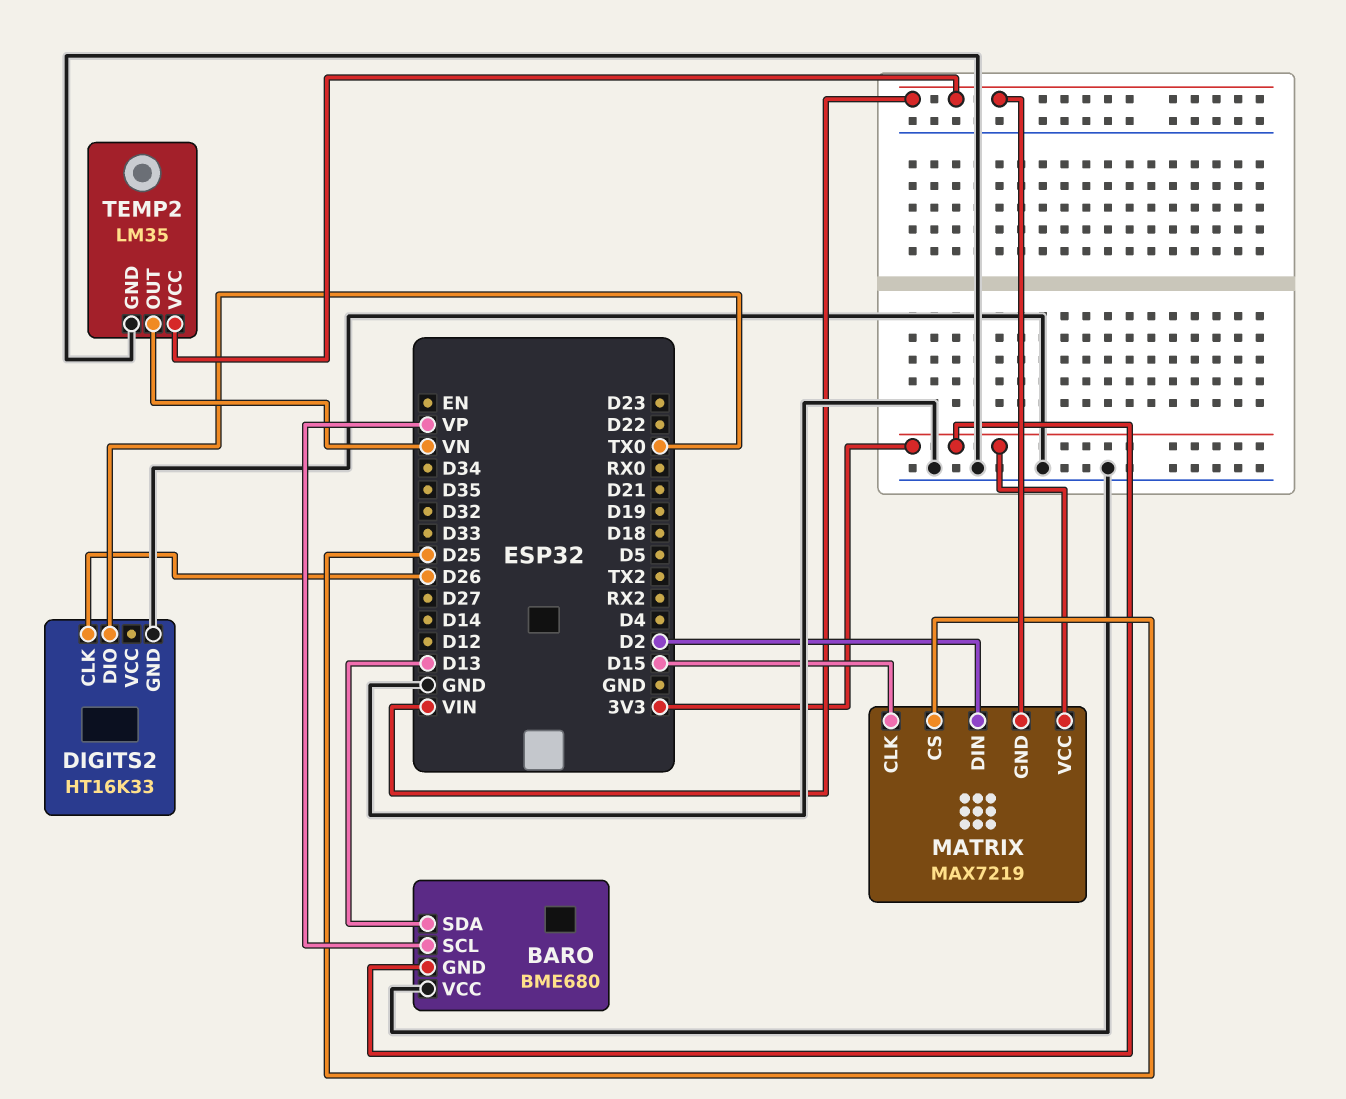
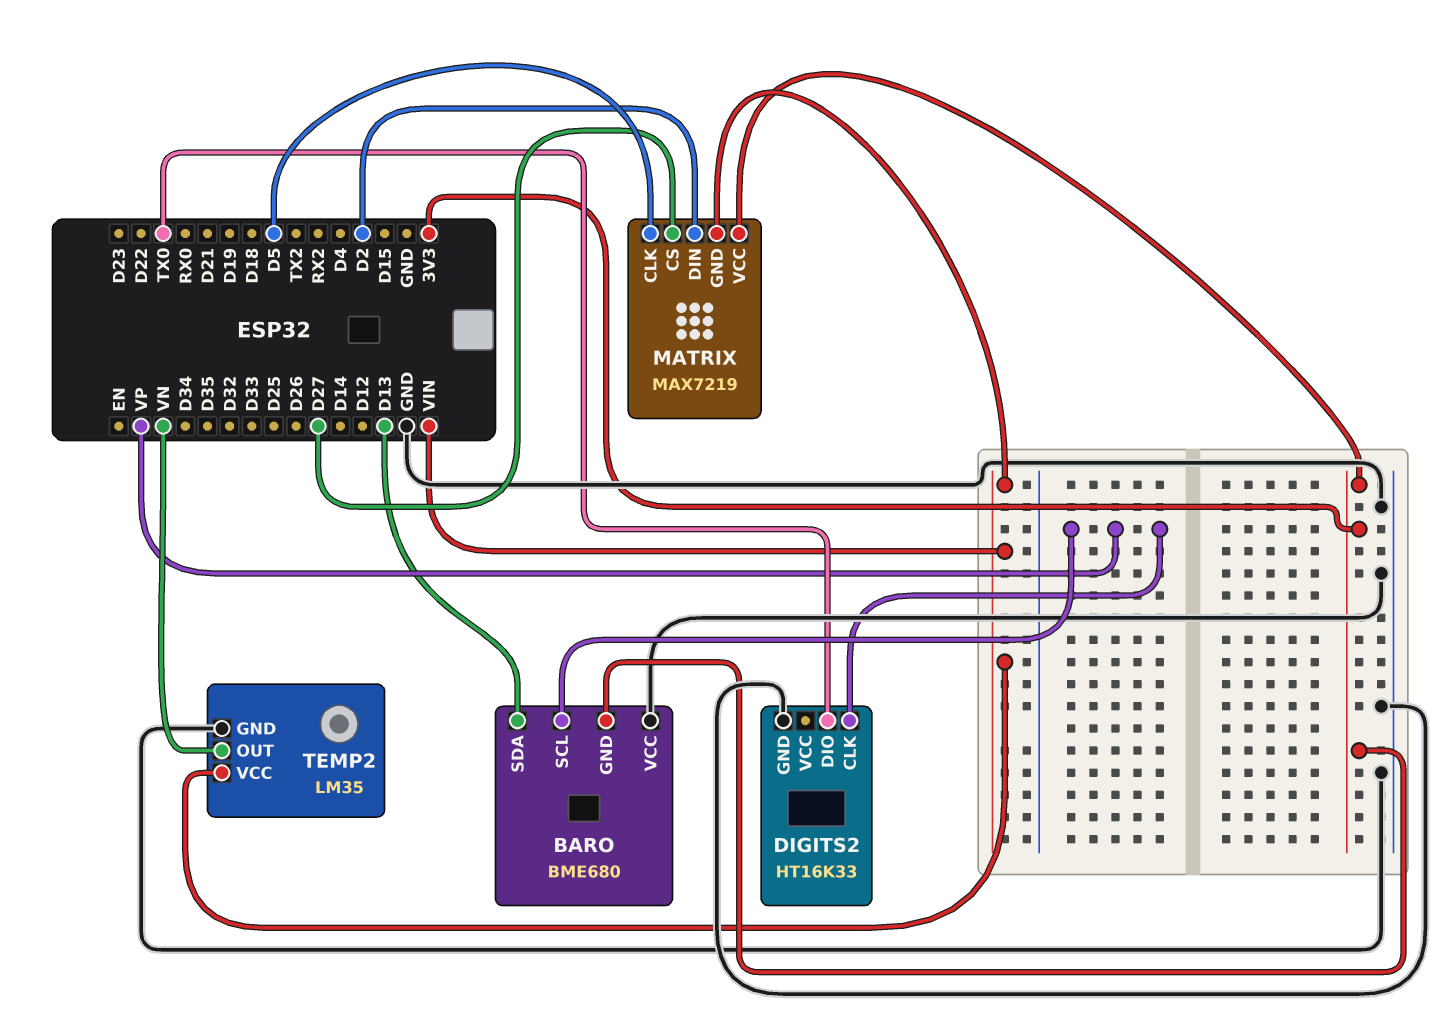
DIGITS2 pin CLK: D26 -> VP
MATRIX pin CLK: D15 -> D5
MATRIX pin CS: D25 -> D27

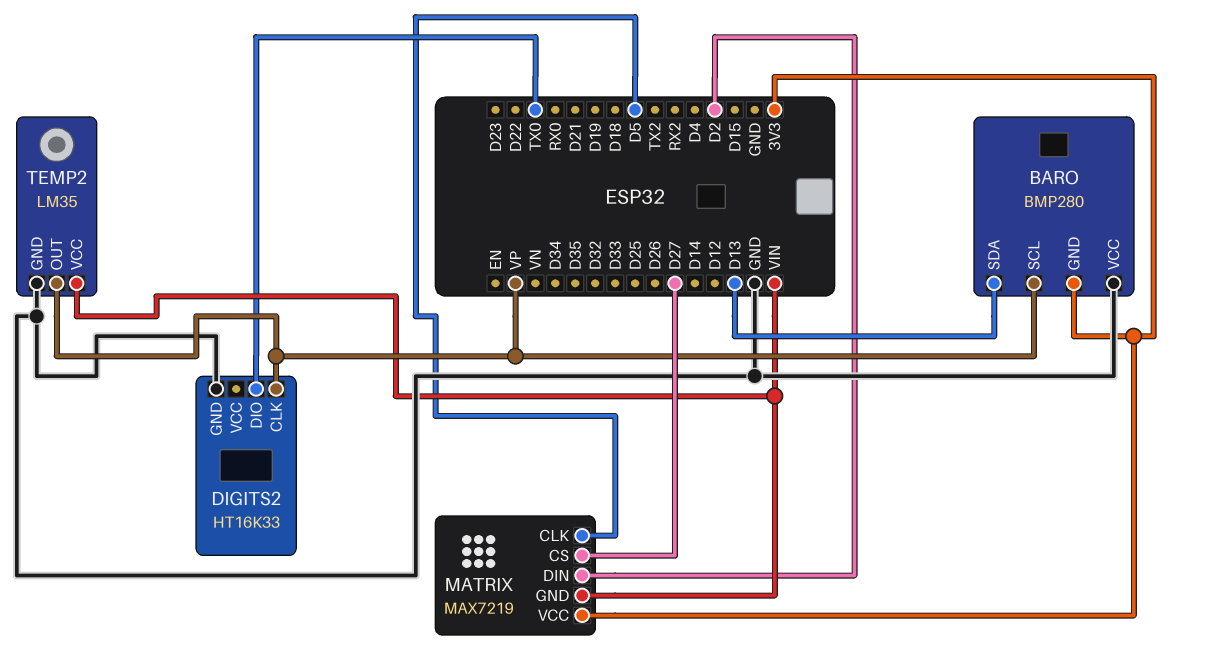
BARO: BME680 -> BMP280
TEMP2 pin OUT: VN -> VP

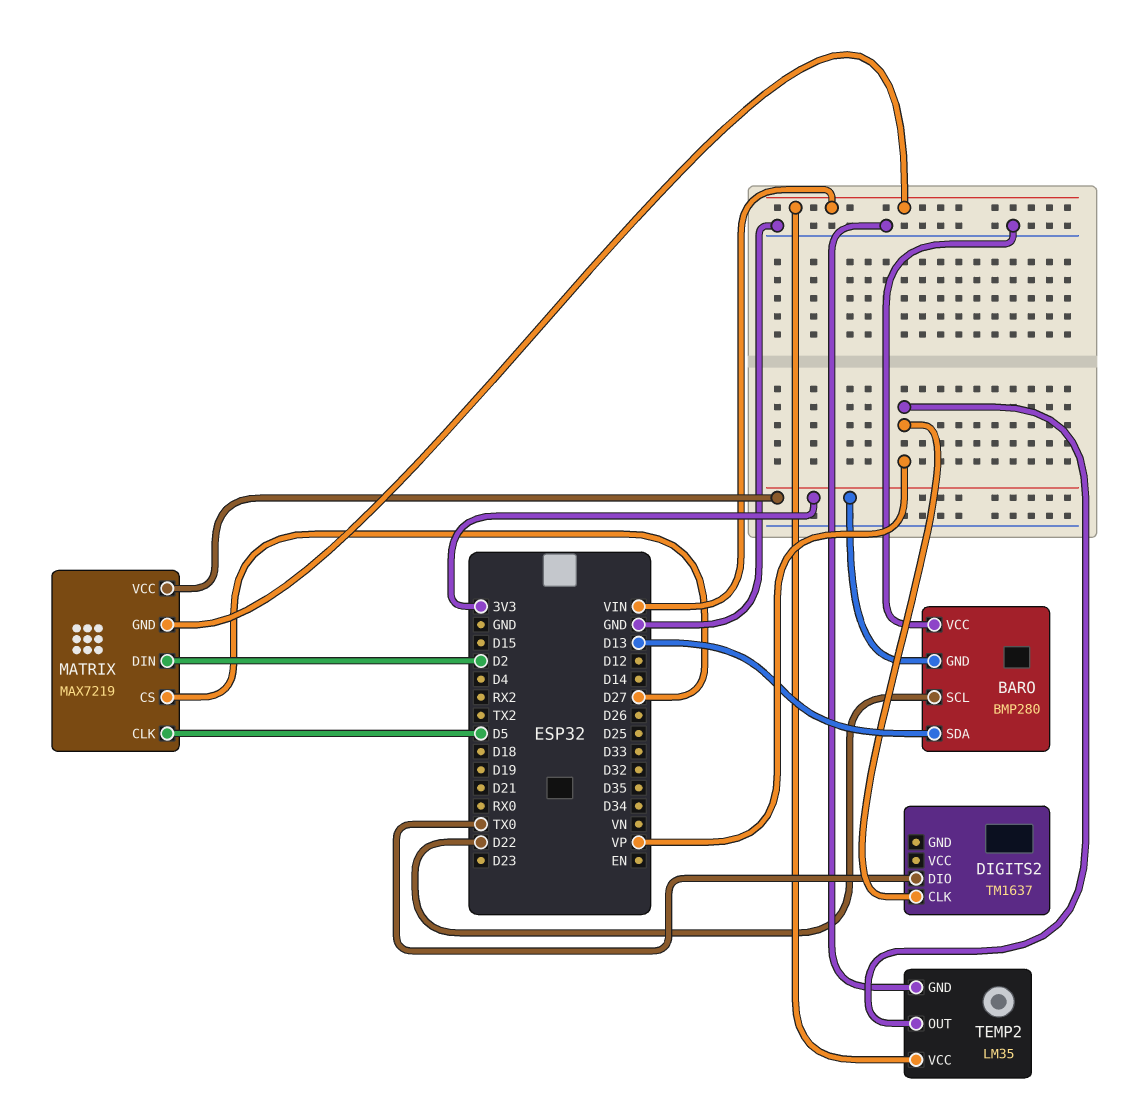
BARO pin SCL: VP -> D22
DIGITS2: HT16K33 -> TM1637
DIGITS2 pin GND: GND -> none

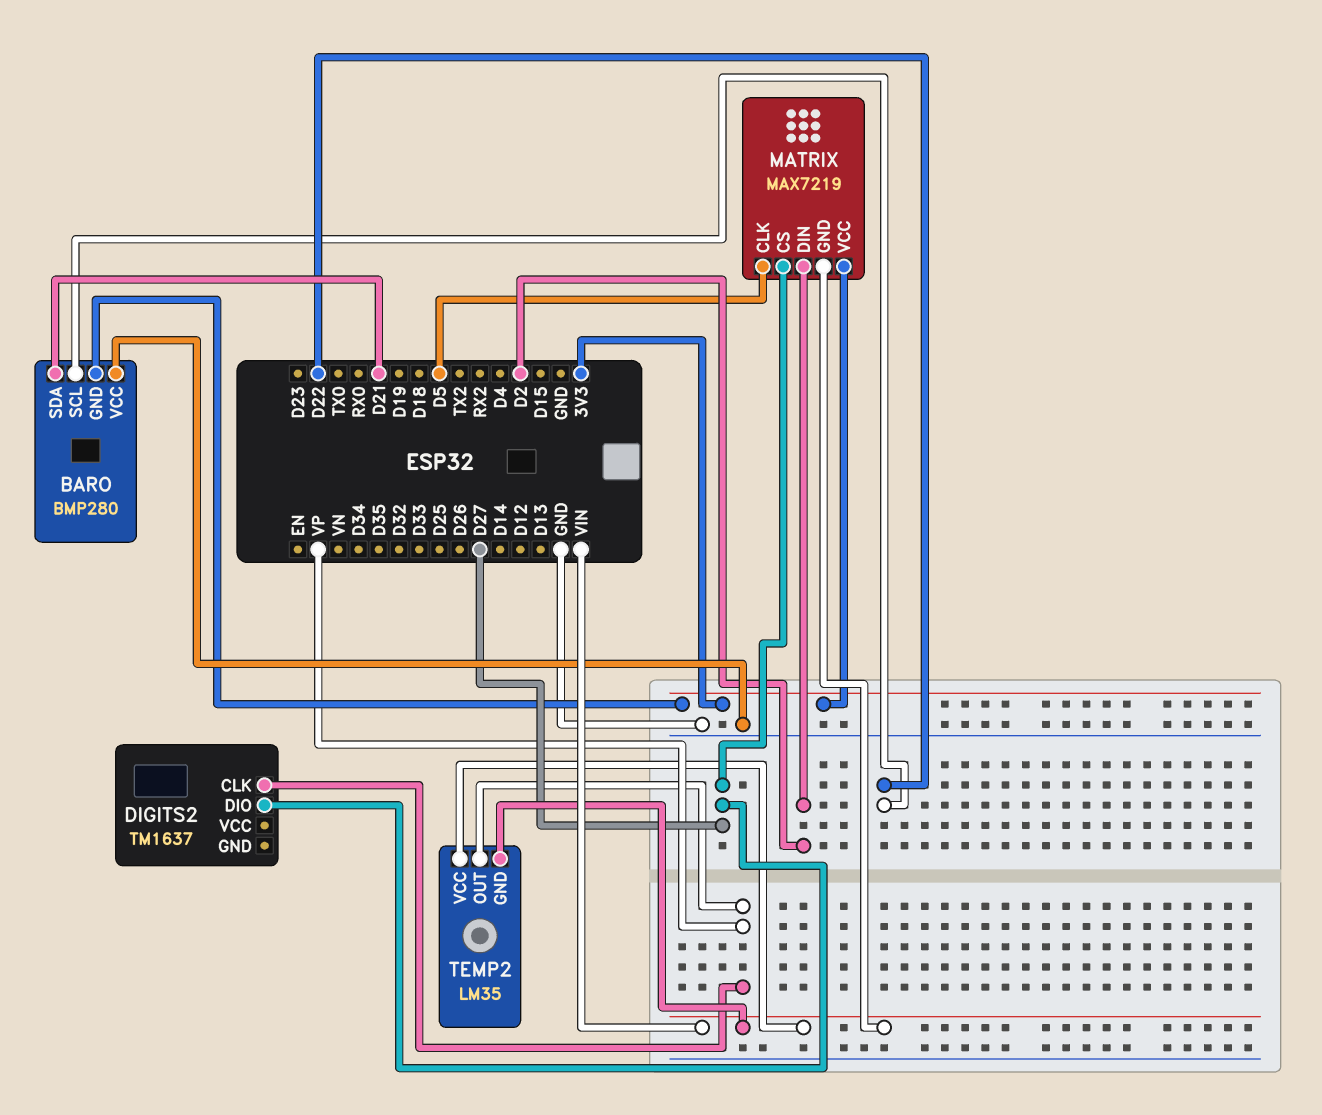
BARO pin SDA: D13 -> D21
DIGITS2 pin DIO: TX0 -> D27
TEMP2 pin GND: GND -> VIN

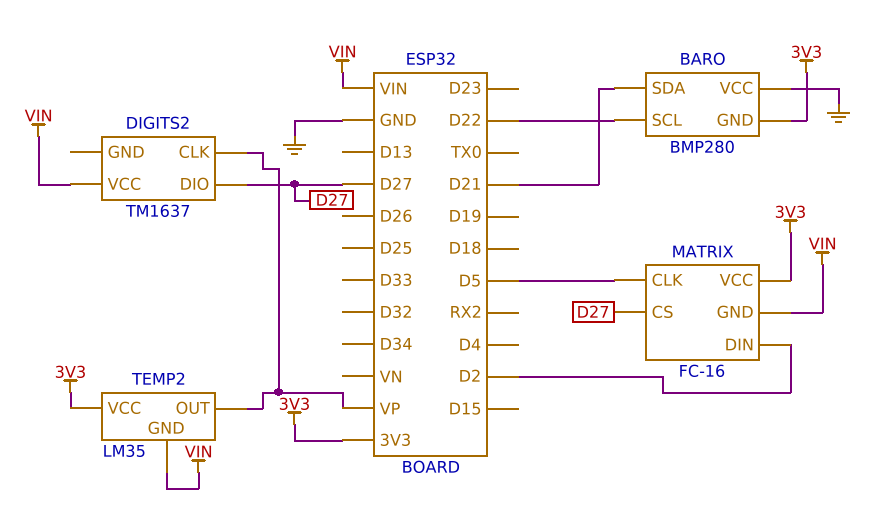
DIGITS2 pin VCC: none -> VIN
MATRIX: MAX7219 -> FC-16
TEMP2 pin VCC: VIN -> 3V3

